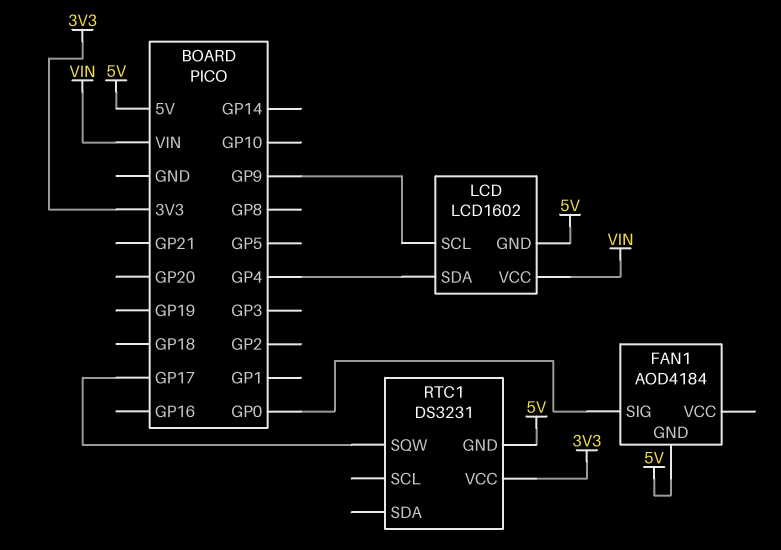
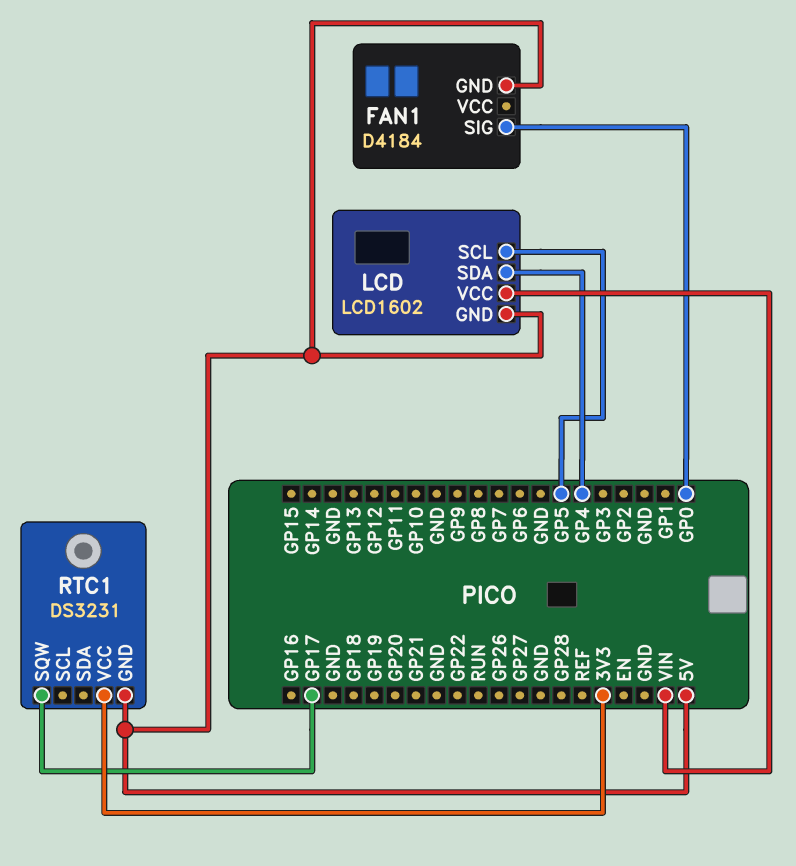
FAN1: AOD4184 -> D4184
LCD pin SCL: GP9 -> GP5

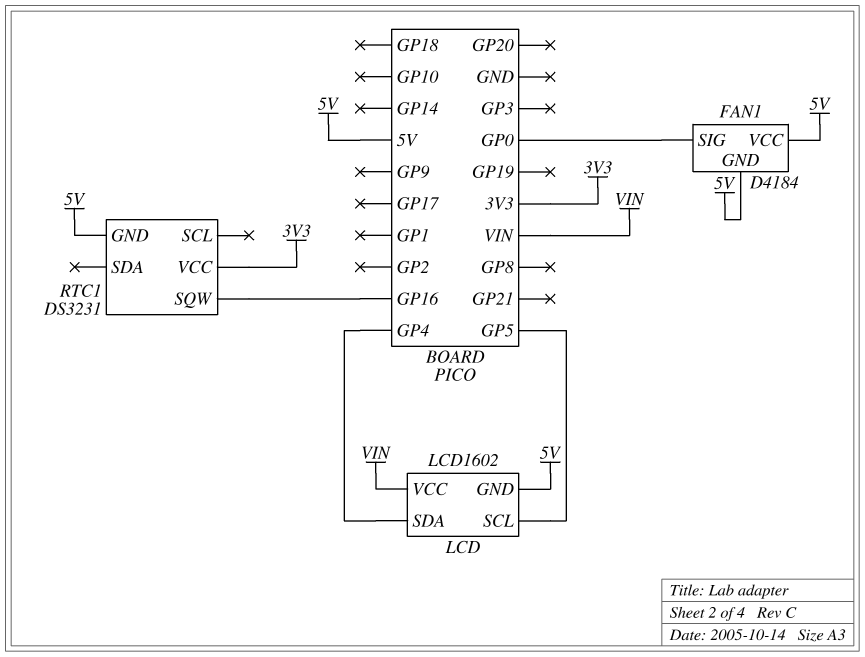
FAN1 pin VCC: none -> 5V
RTC1 pin SQW: GP17 -> GP16

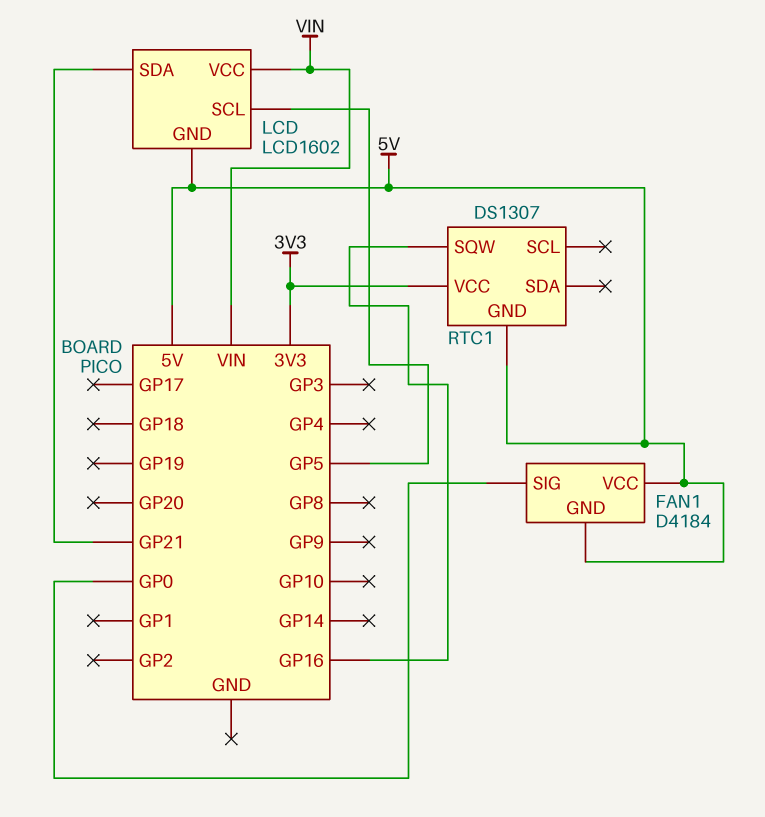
LCD pin SDA: GP4 -> GP21
RTC1: DS3231 -> DS1307

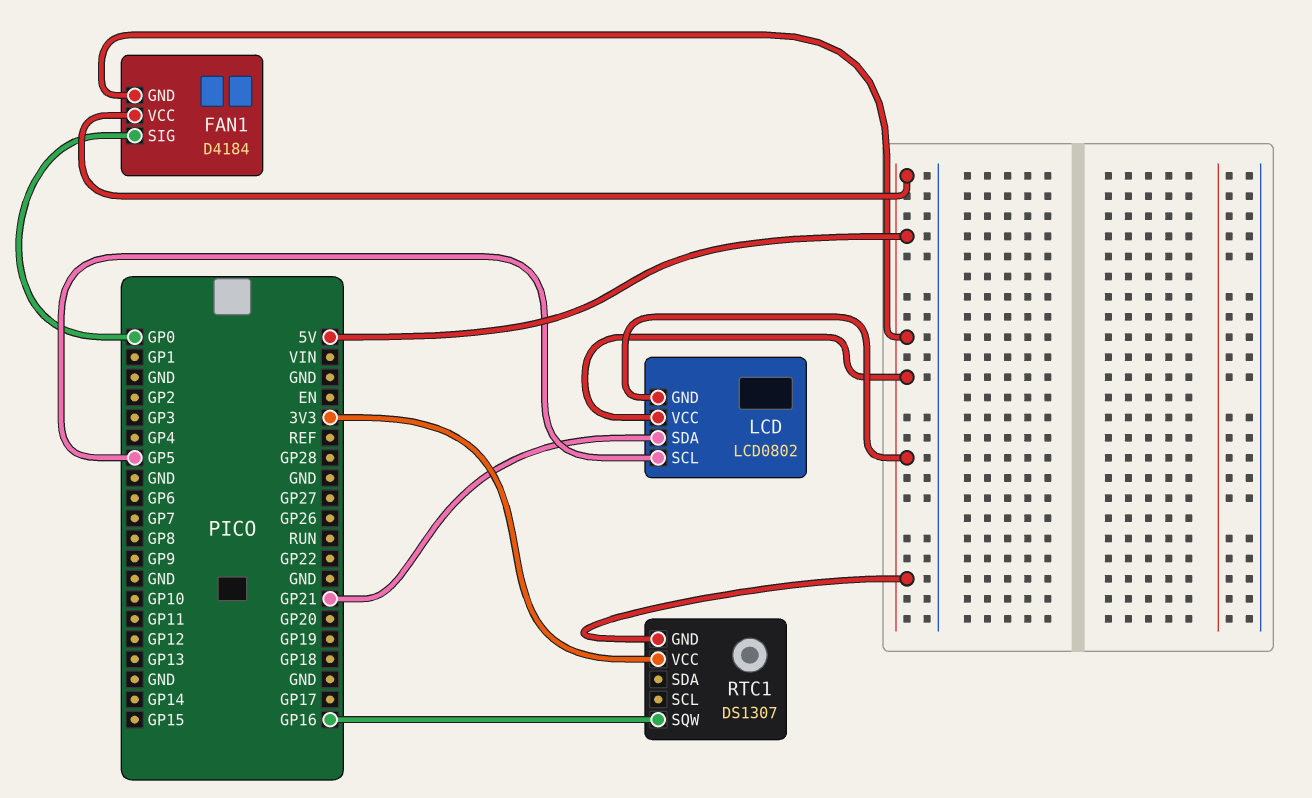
LCD: LCD1602 -> LCD0802
LCD pin VCC: VIN -> 5V

